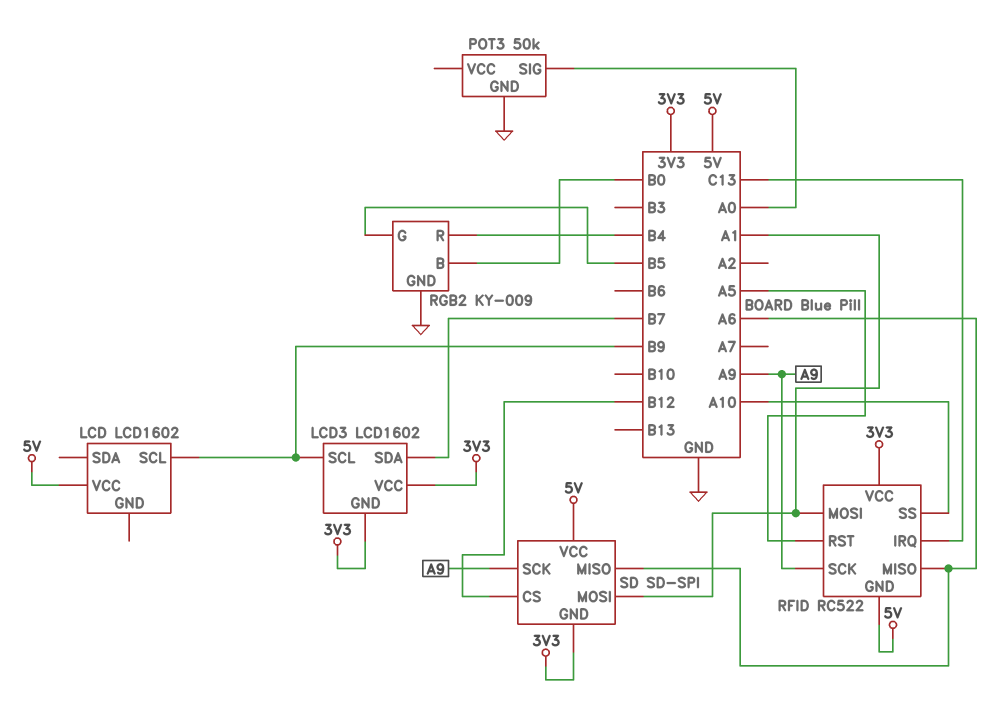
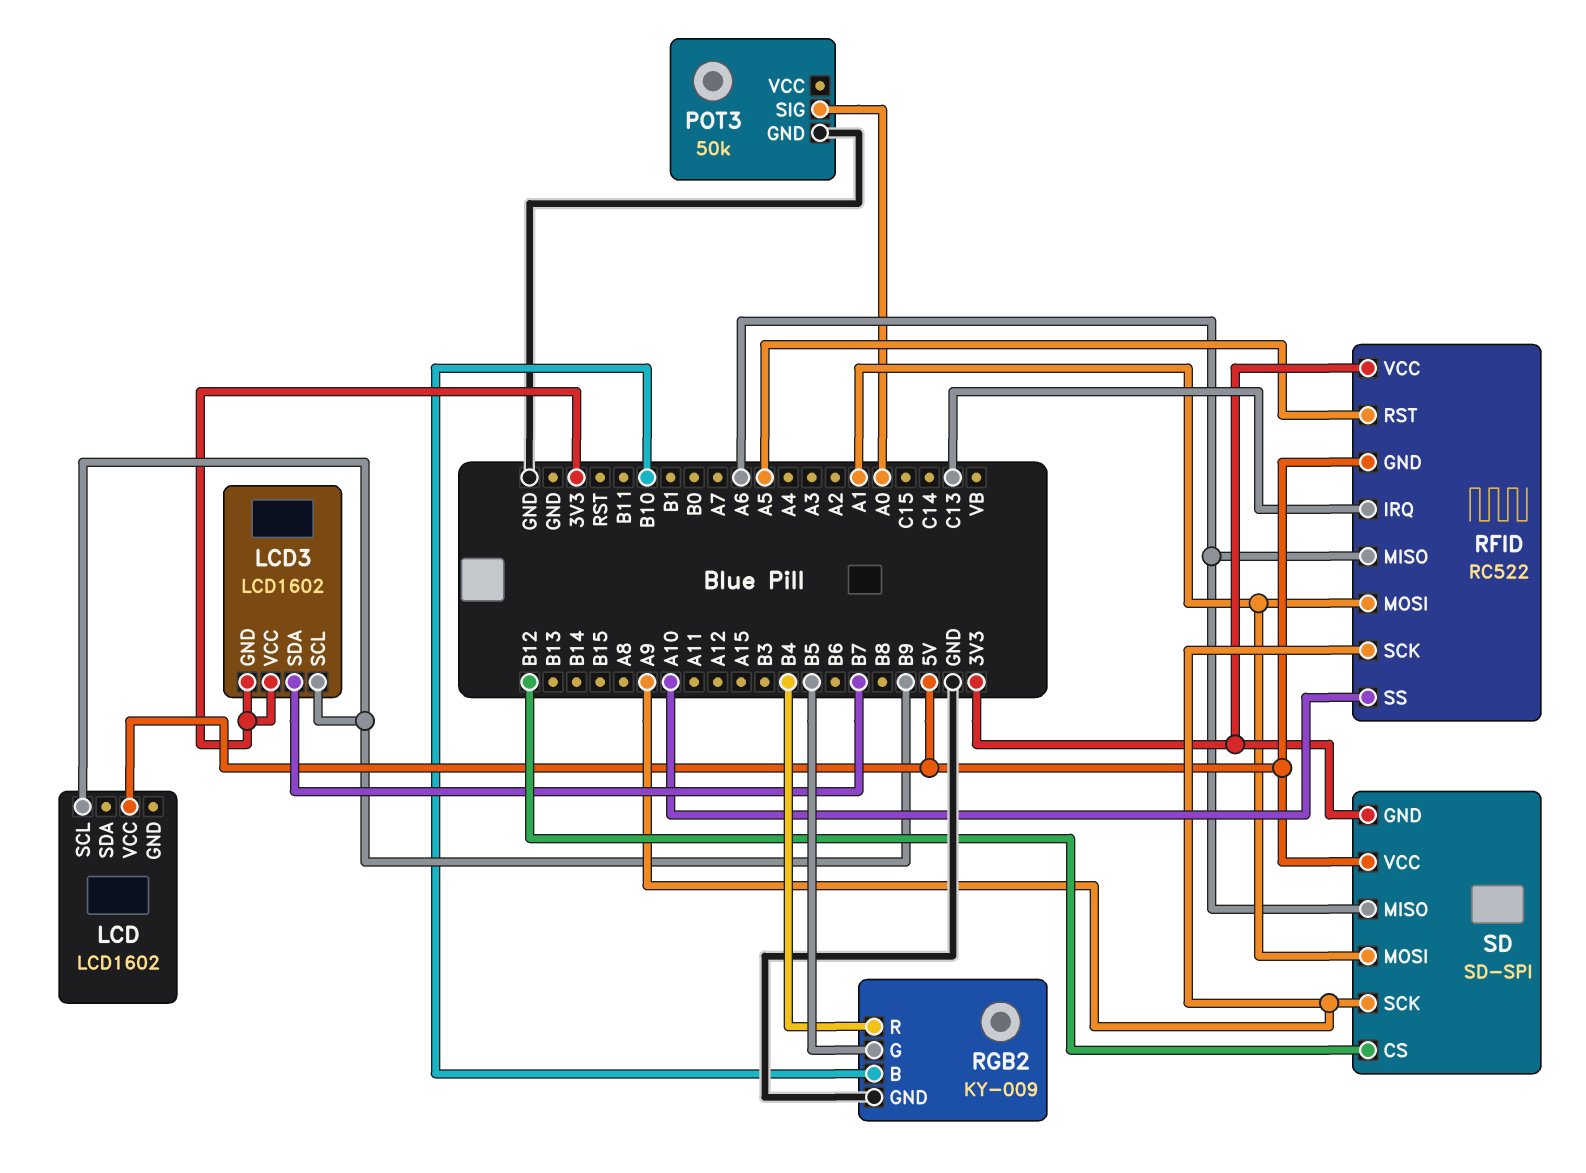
RGB2 pin B: B0 -> B10

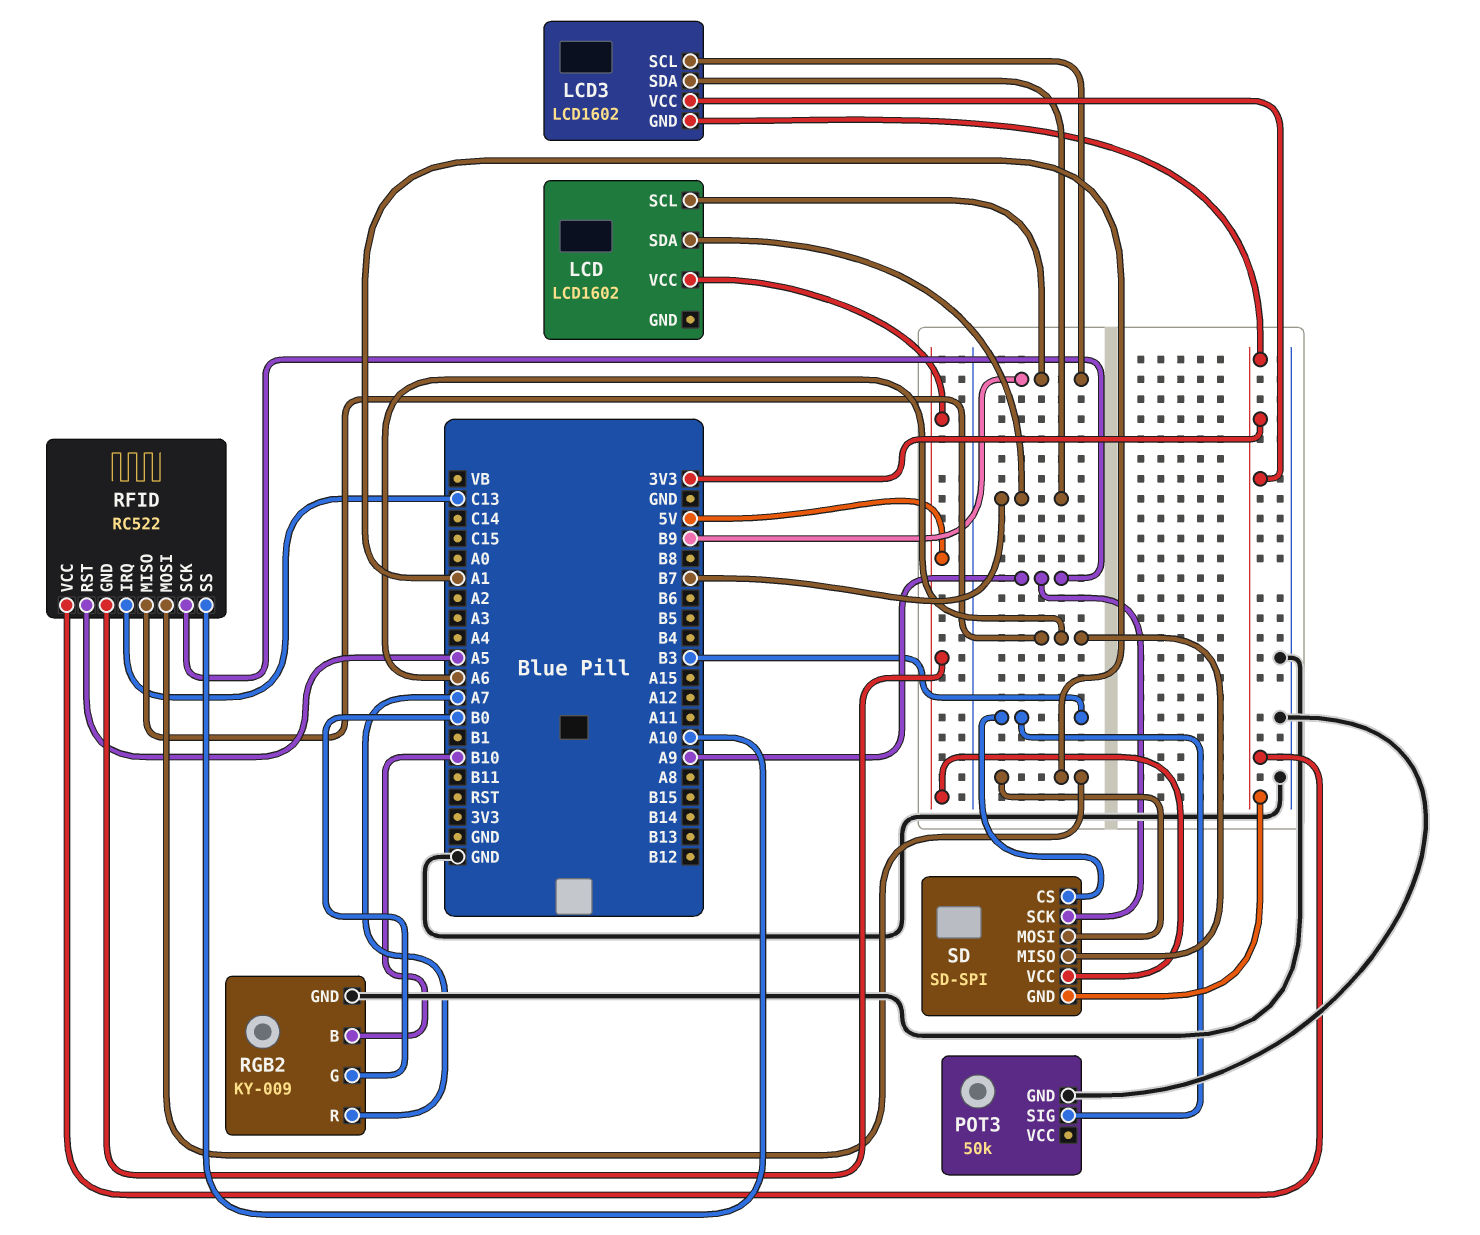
LCD pin SDA: none -> B7
POT3 pin SIG: A0 -> B3
RGB2 pin G: B5 -> B0
RGB2 pin R: B4 -> A7
SD pin CS: B12 -> B3

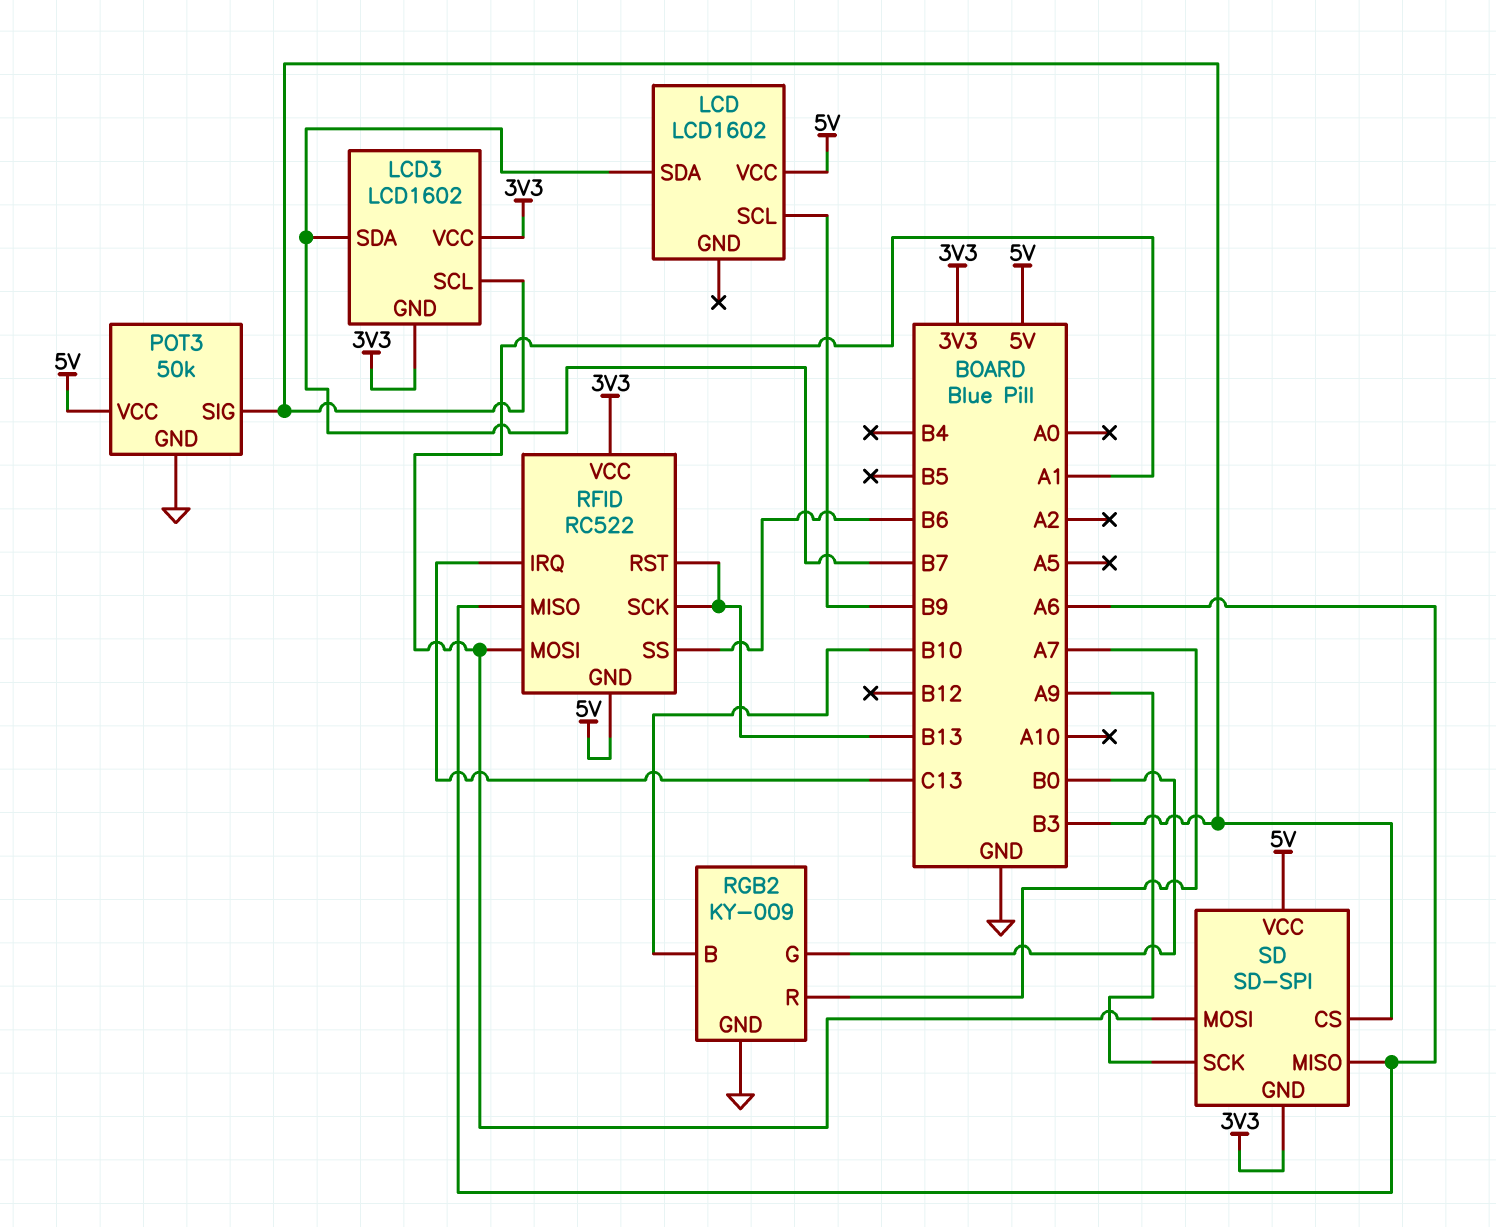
LCD3 pin SCL: B9 -> B3
POT3 pin VCC: none -> 5V
RFID pin RST: A5 -> B13
RFID pin SCK: A9 -> B13
RFID pin SS: A10 -> B6

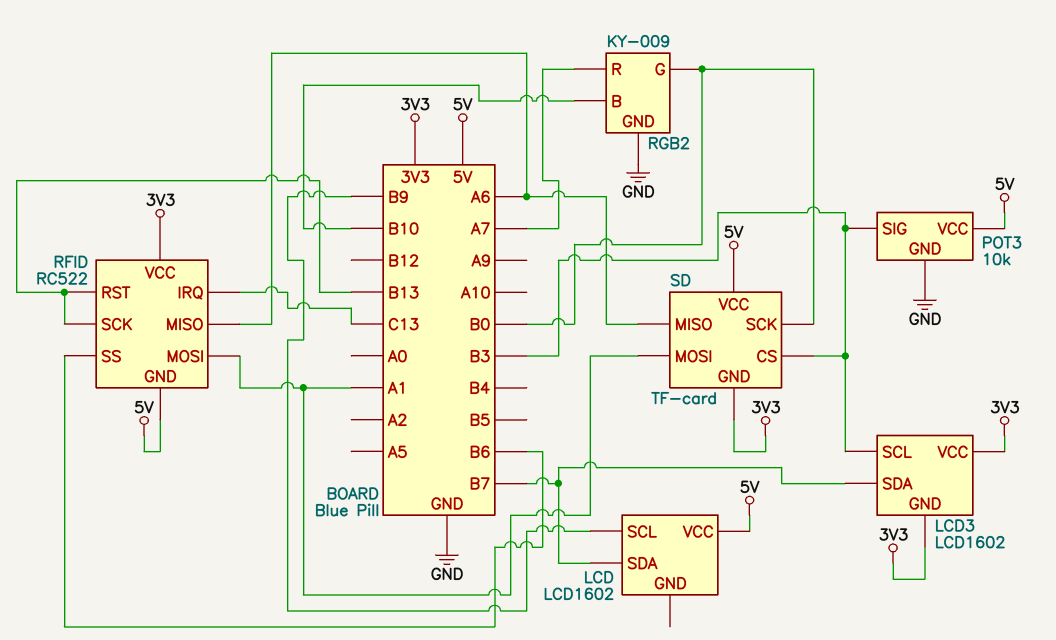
POT3: 50k -> 10k
SD: SD-SPI -> TF-card
SD pin SCK: A9 -> B0

